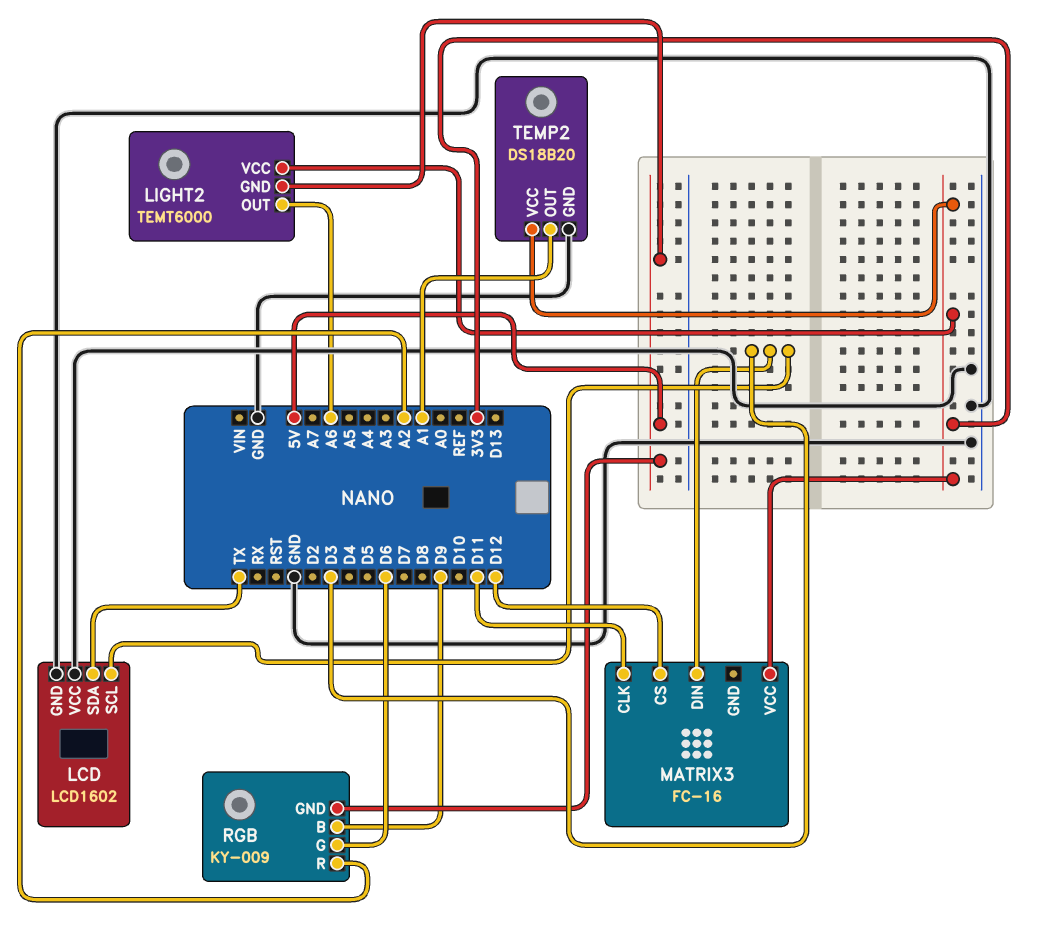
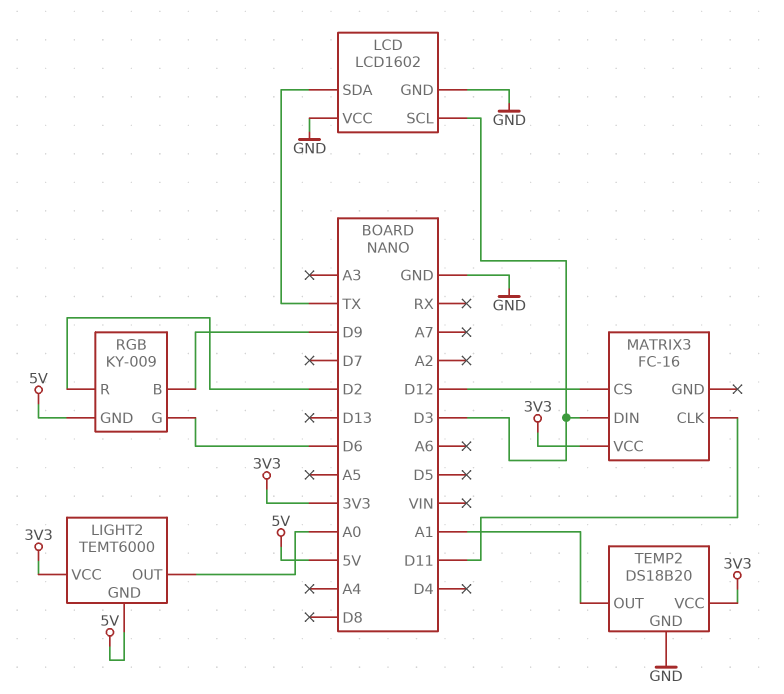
LIGHT2 pin OUT: A6 -> A0
RGB pin R: A2 -> D2

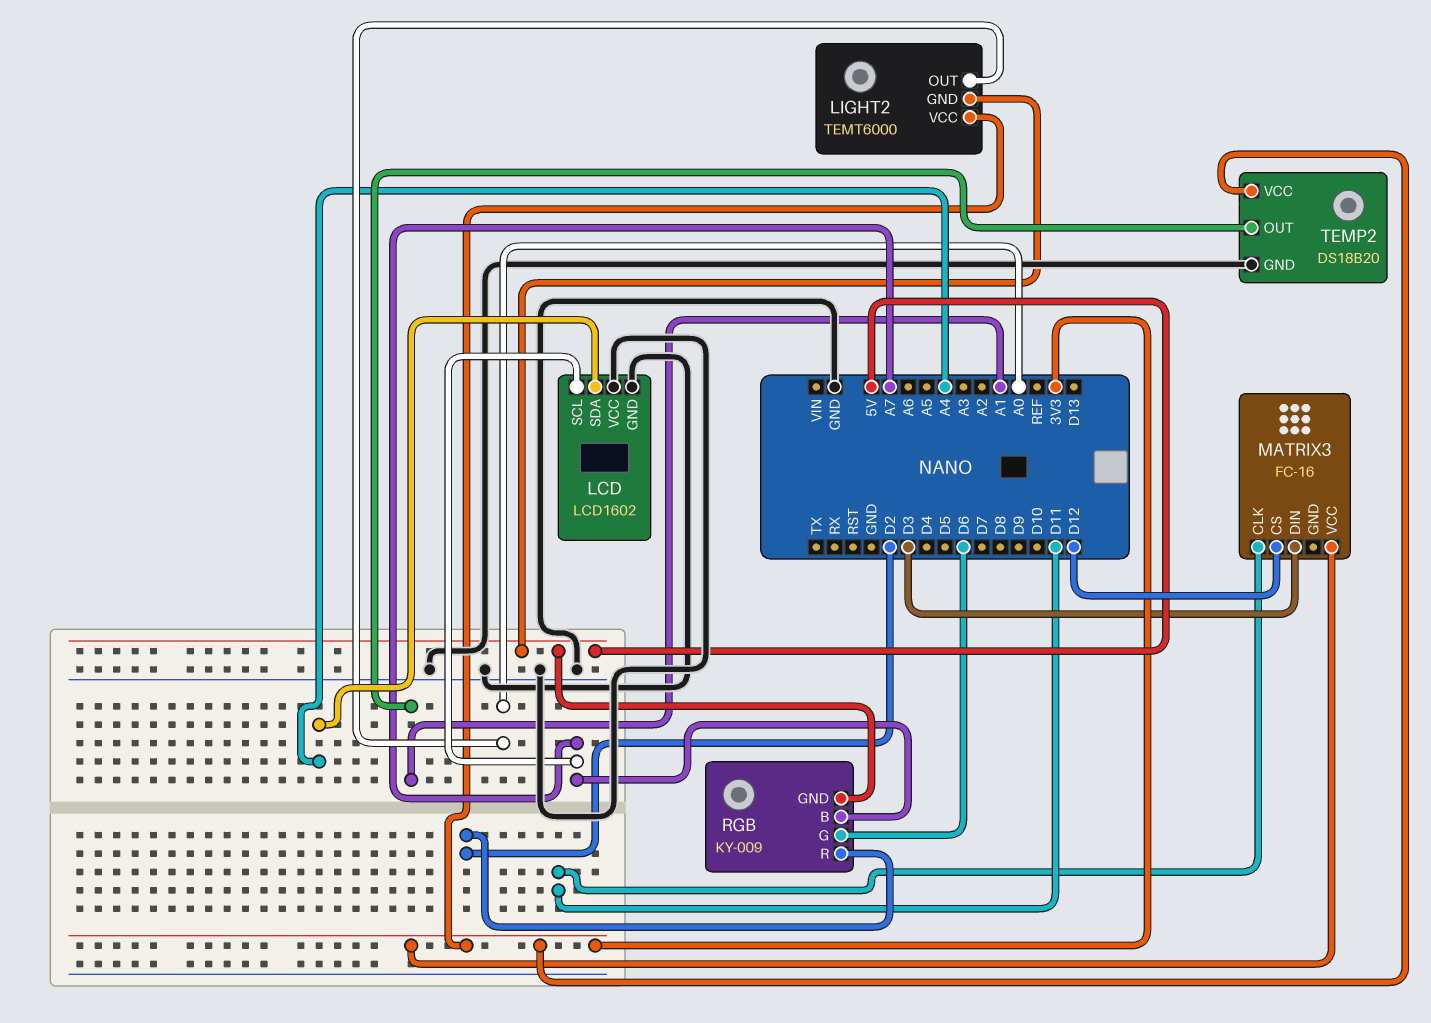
LCD pin SCL: D3 -> A7
LCD pin SDA: TX -> A4
RGB pin B: D9 -> A7

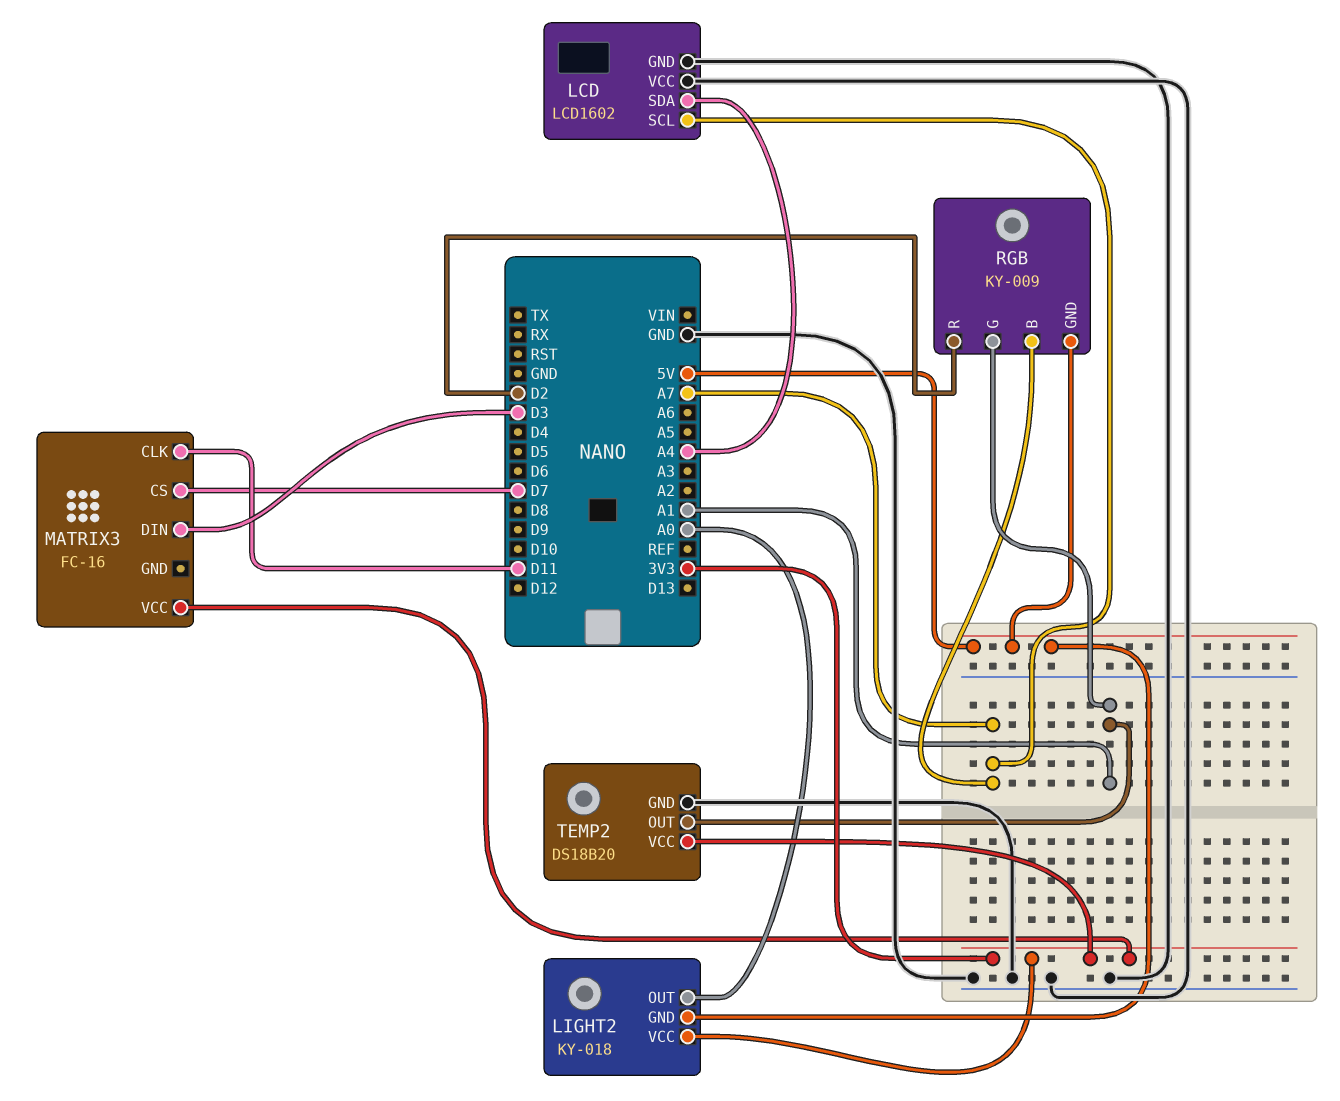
LIGHT2: TEMT6000 -> KY-018
MATRIX3 pin CS: D12 -> D7
RGB pin G: D6 -> A1

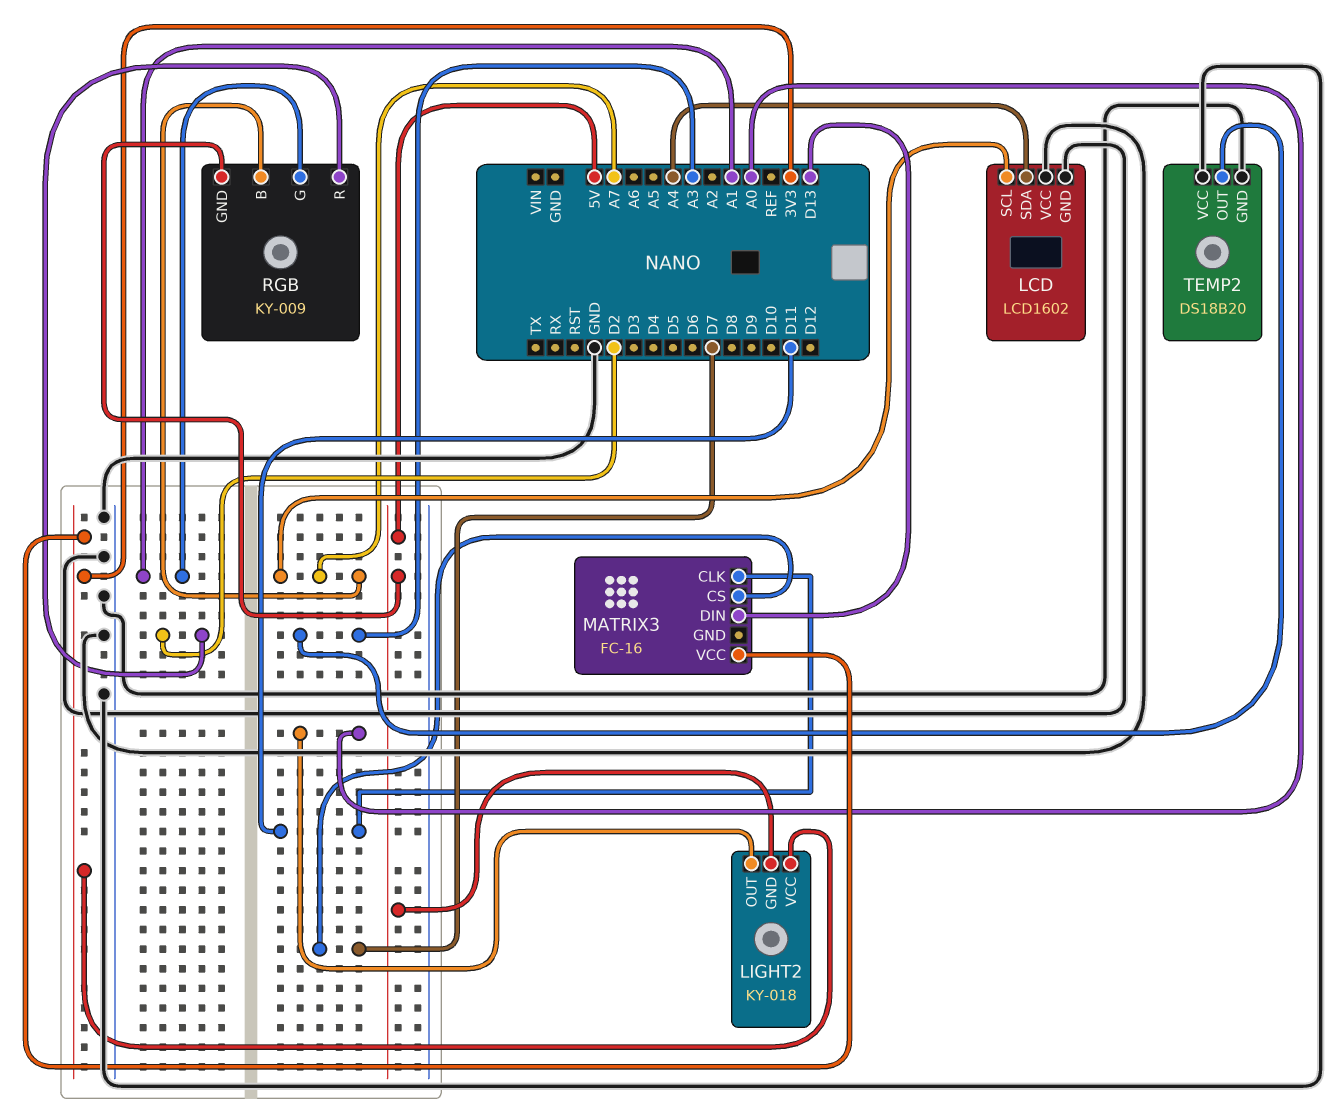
MATRIX3 pin DIN: D3 -> D13
TEMP2 pin OUT: A1 -> A3
TEMP2 pin VCC: 3V3 -> GND

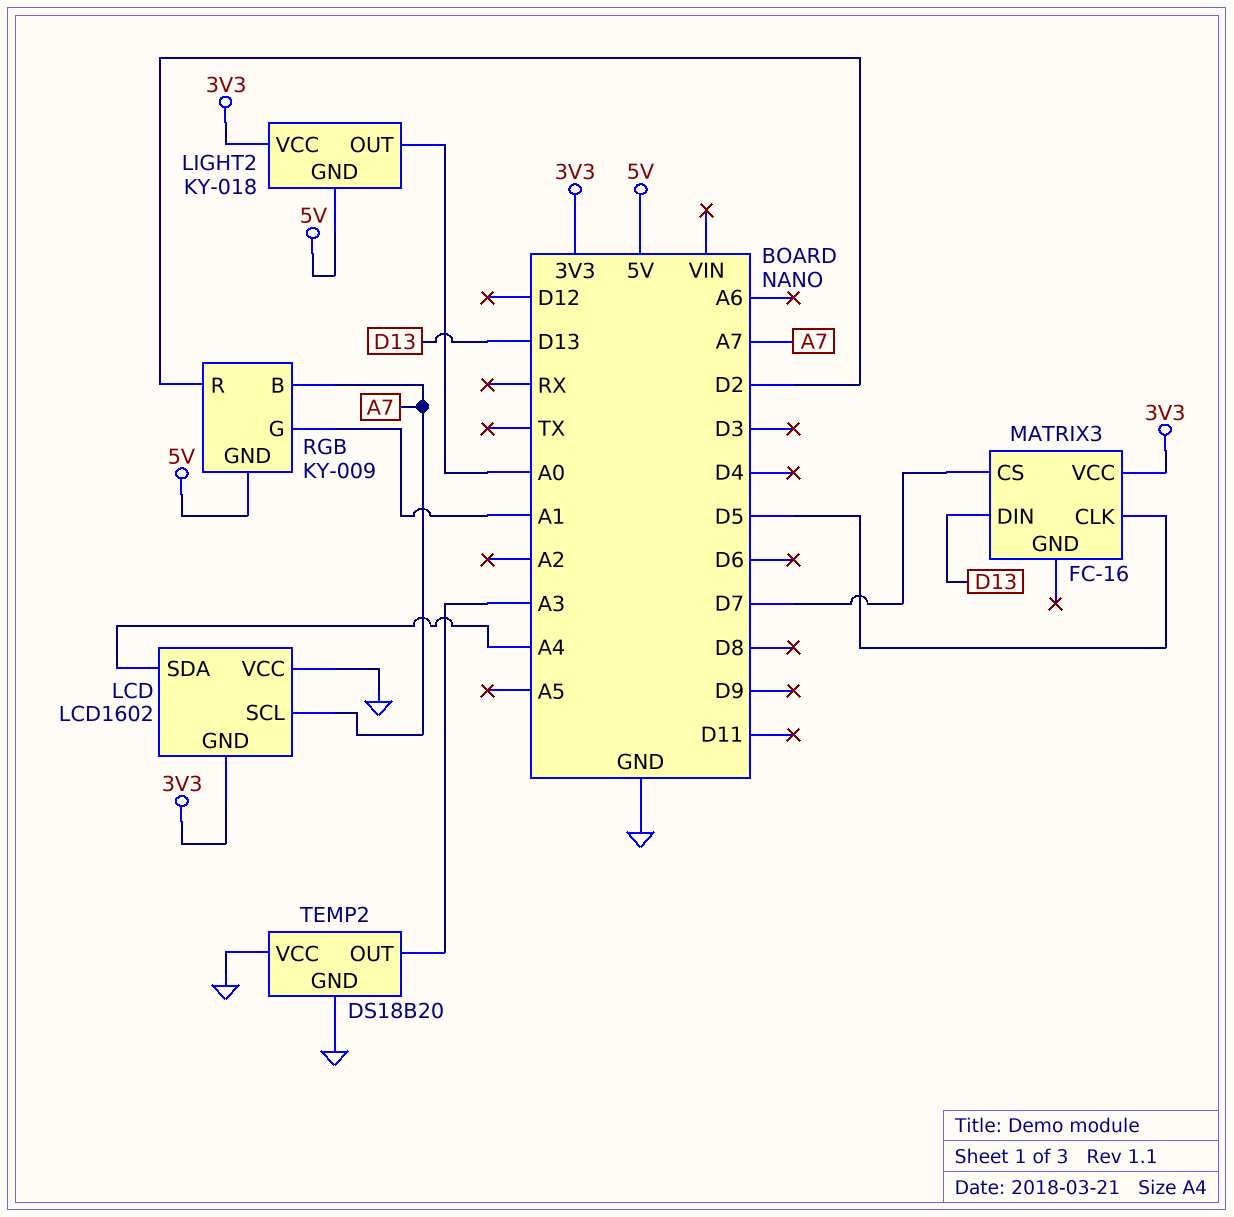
LCD pin GND: GND -> 3V3
MATRIX3 pin CLK: D11 -> D5

